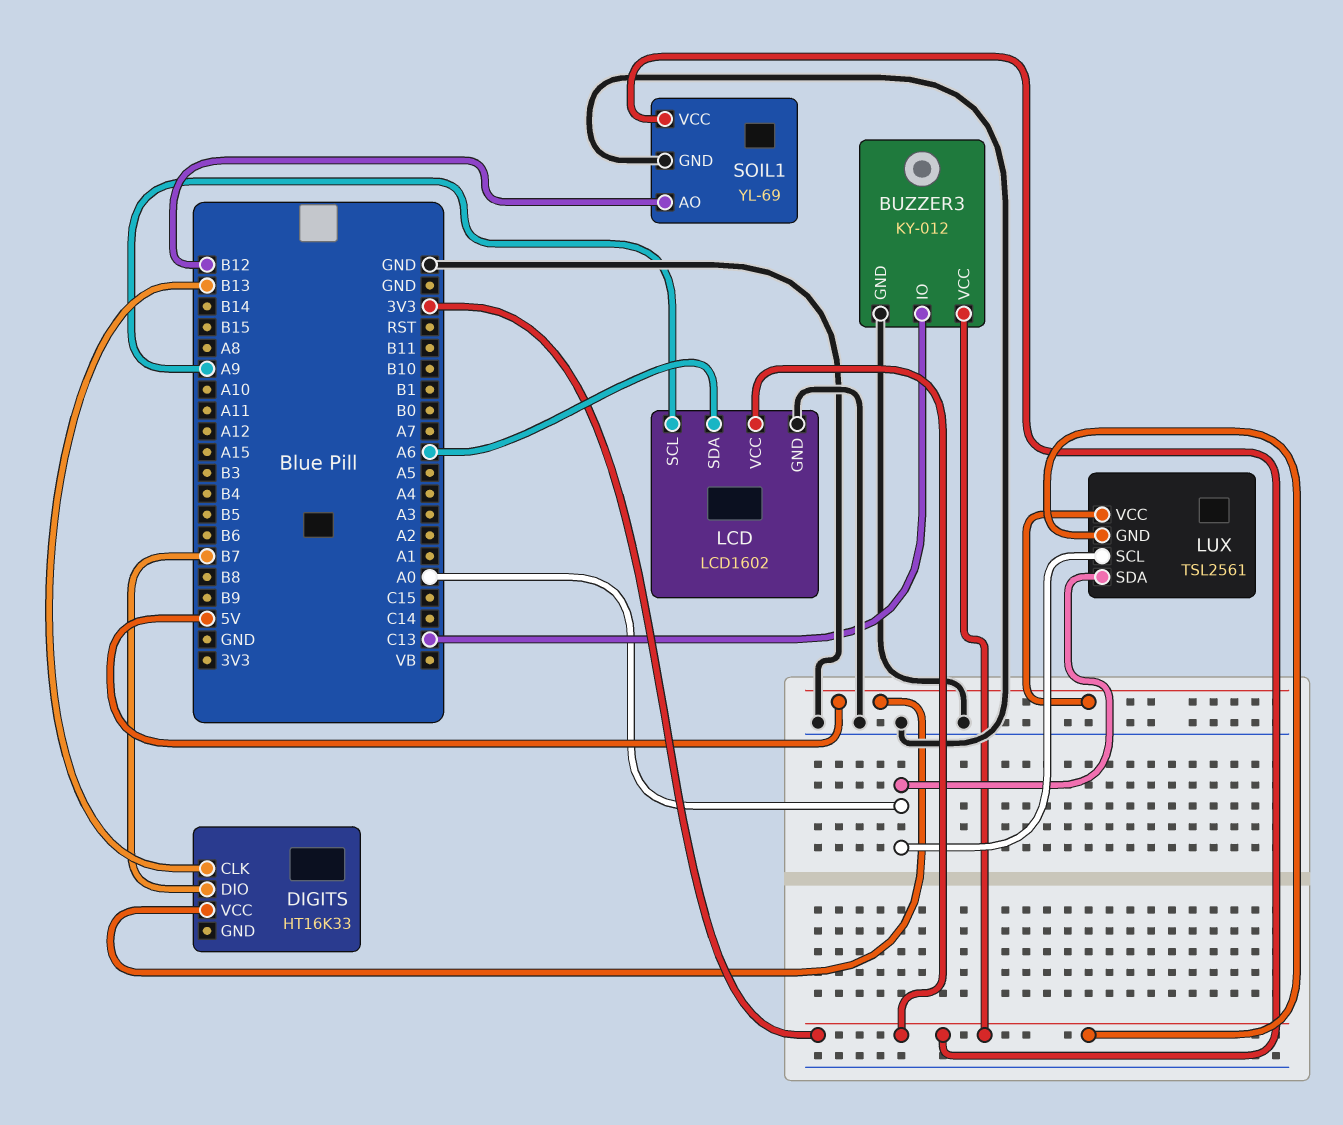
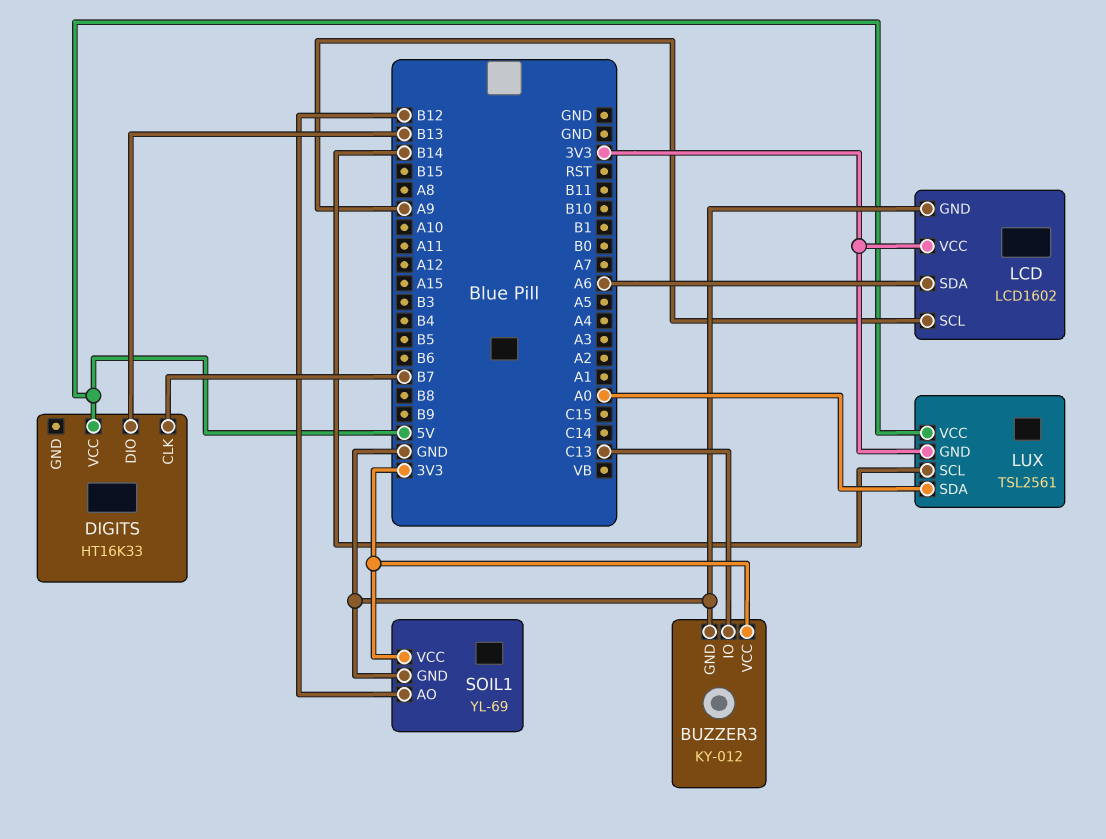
DIGITS pin CLK: B13 -> B7
DIGITS pin DIO: B7 -> B13
LUX pin SCL: A0 -> B14

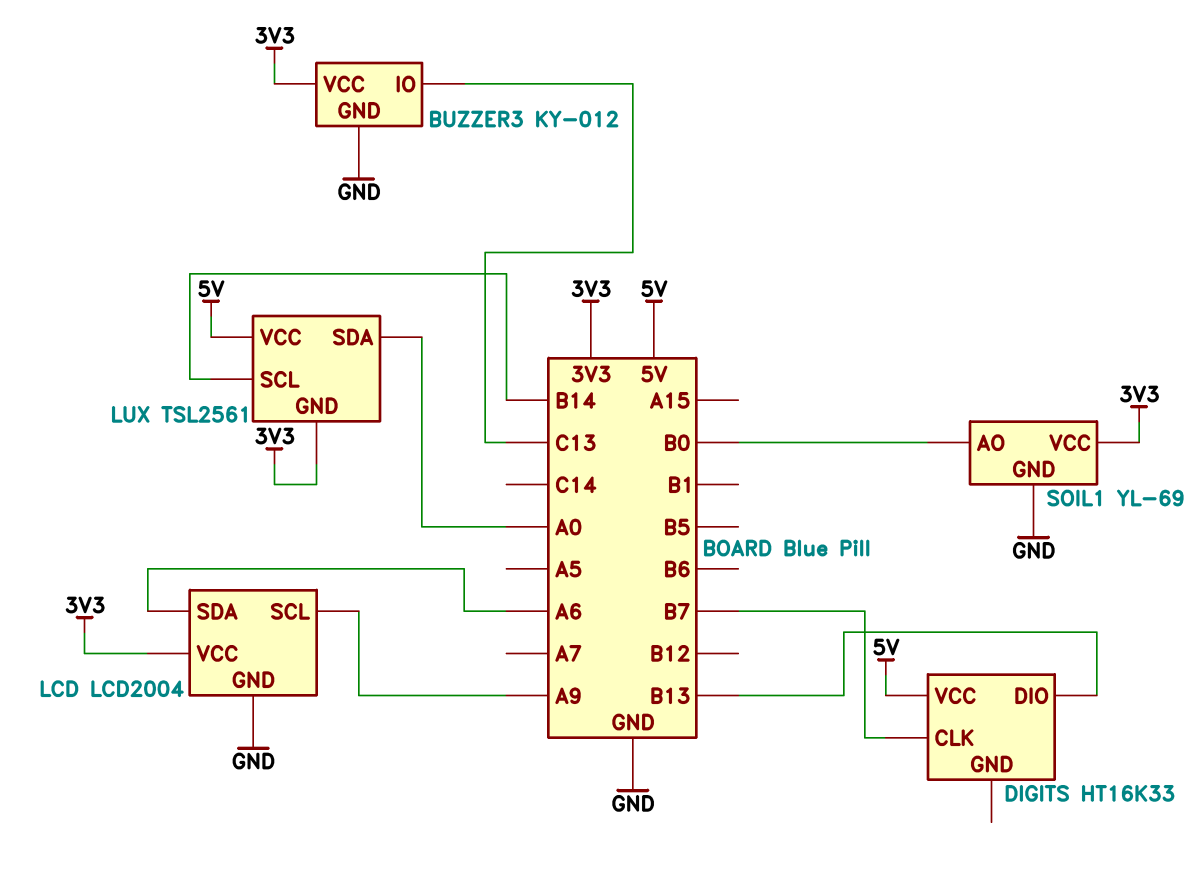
LCD: LCD1602 -> LCD2004
SOIL1 pin AO: B12 -> B0

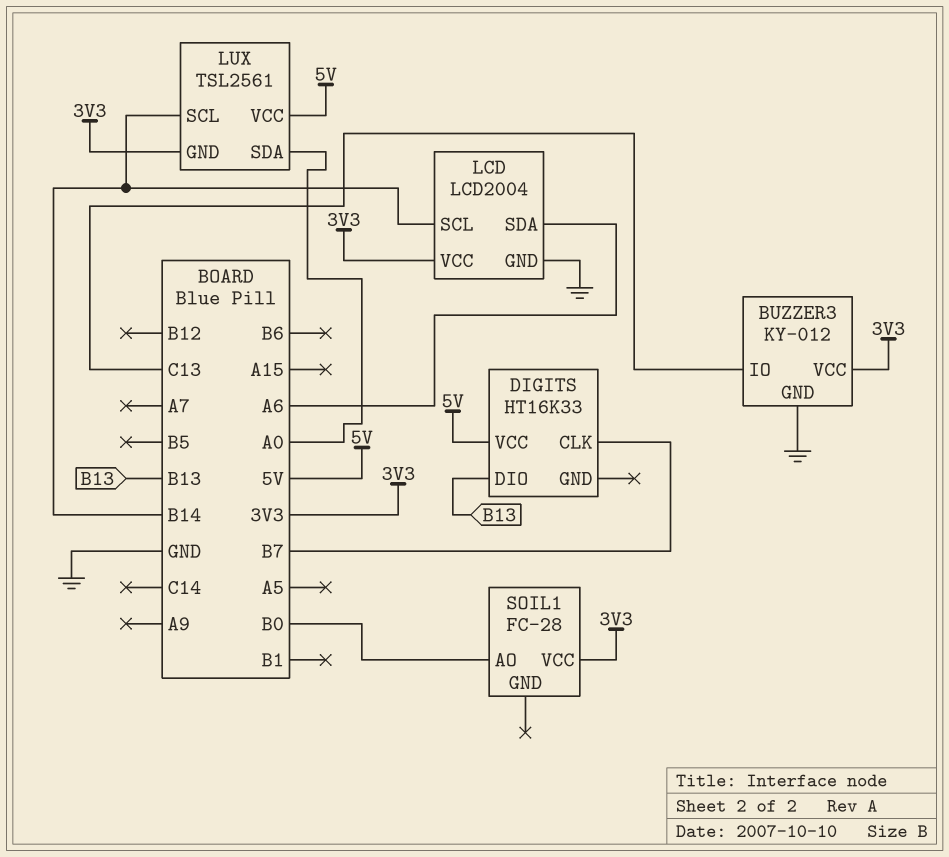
LCD pin SCL: A9 -> B14
SOIL1: YL-69 -> FC-28
SOIL1 pin GND: GND -> none

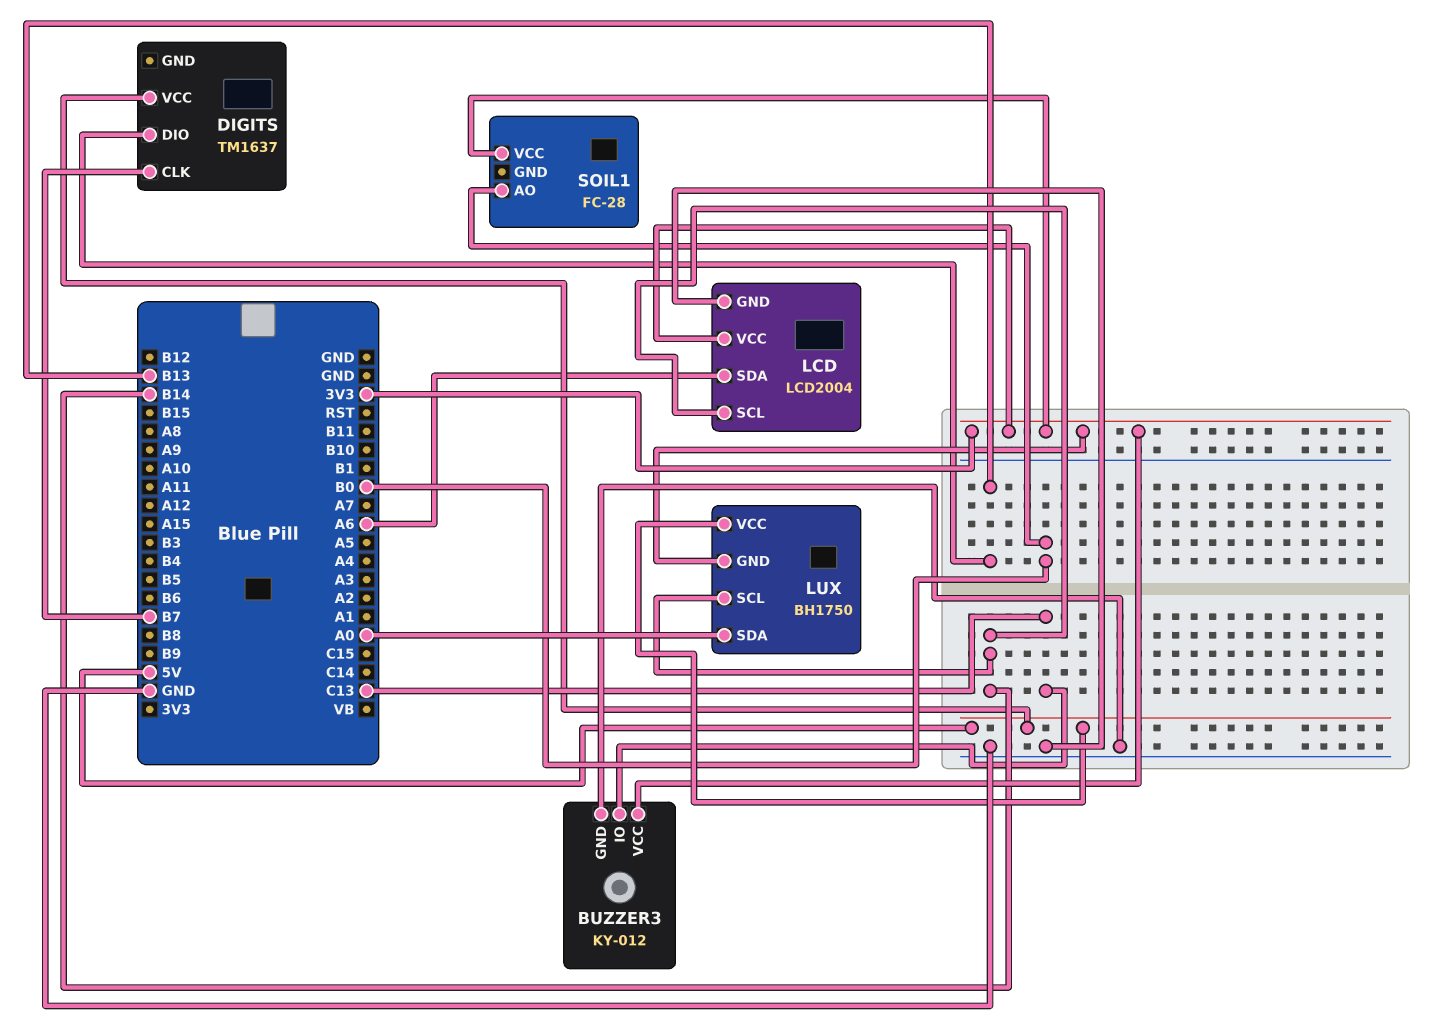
DIGITS: HT16K33 -> TM1637
LUX: TSL2561 -> BH1750

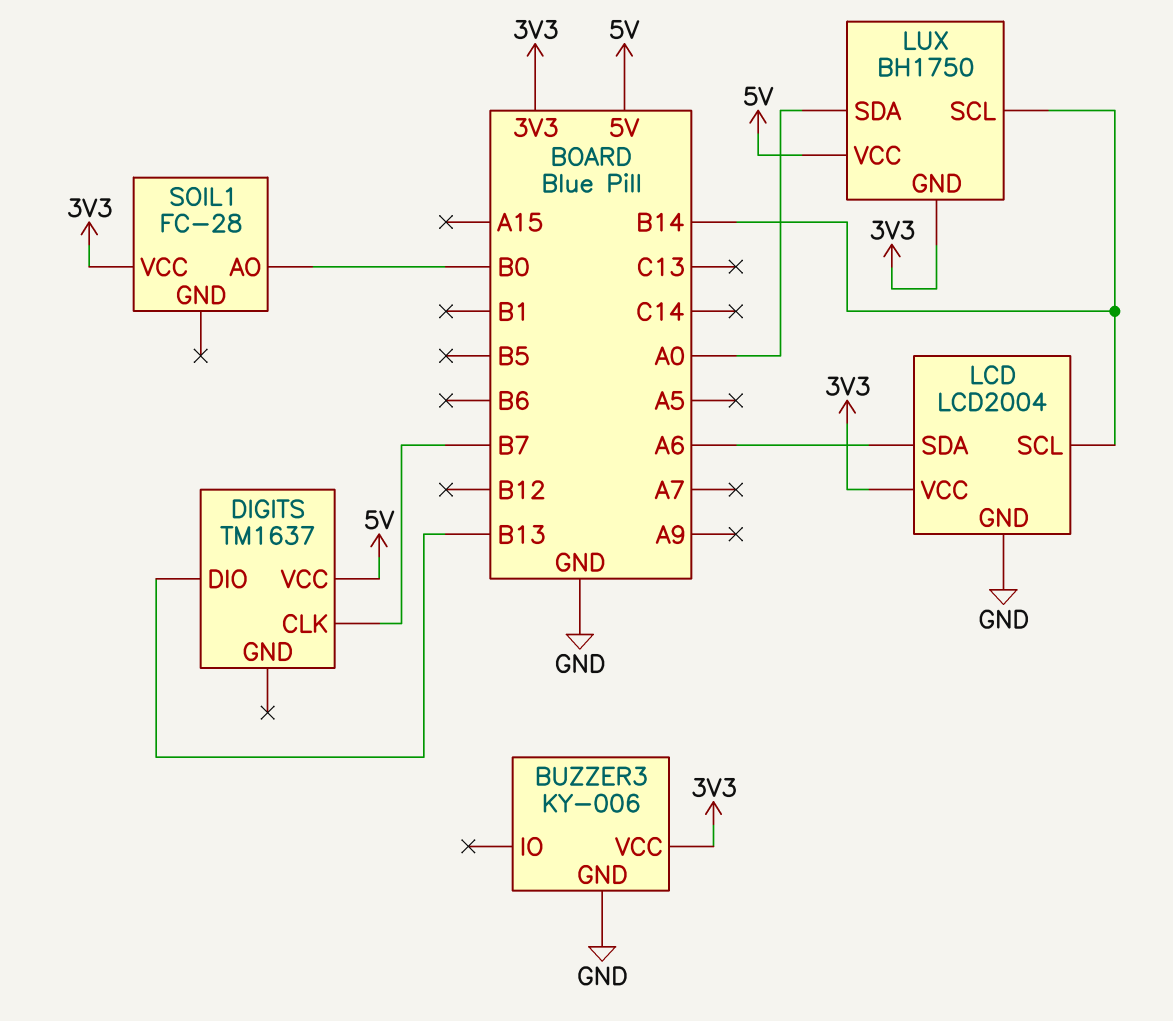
BUZZER3: KY-012 -> KY-006
BUZZER3 pin IO: C13 -> none

